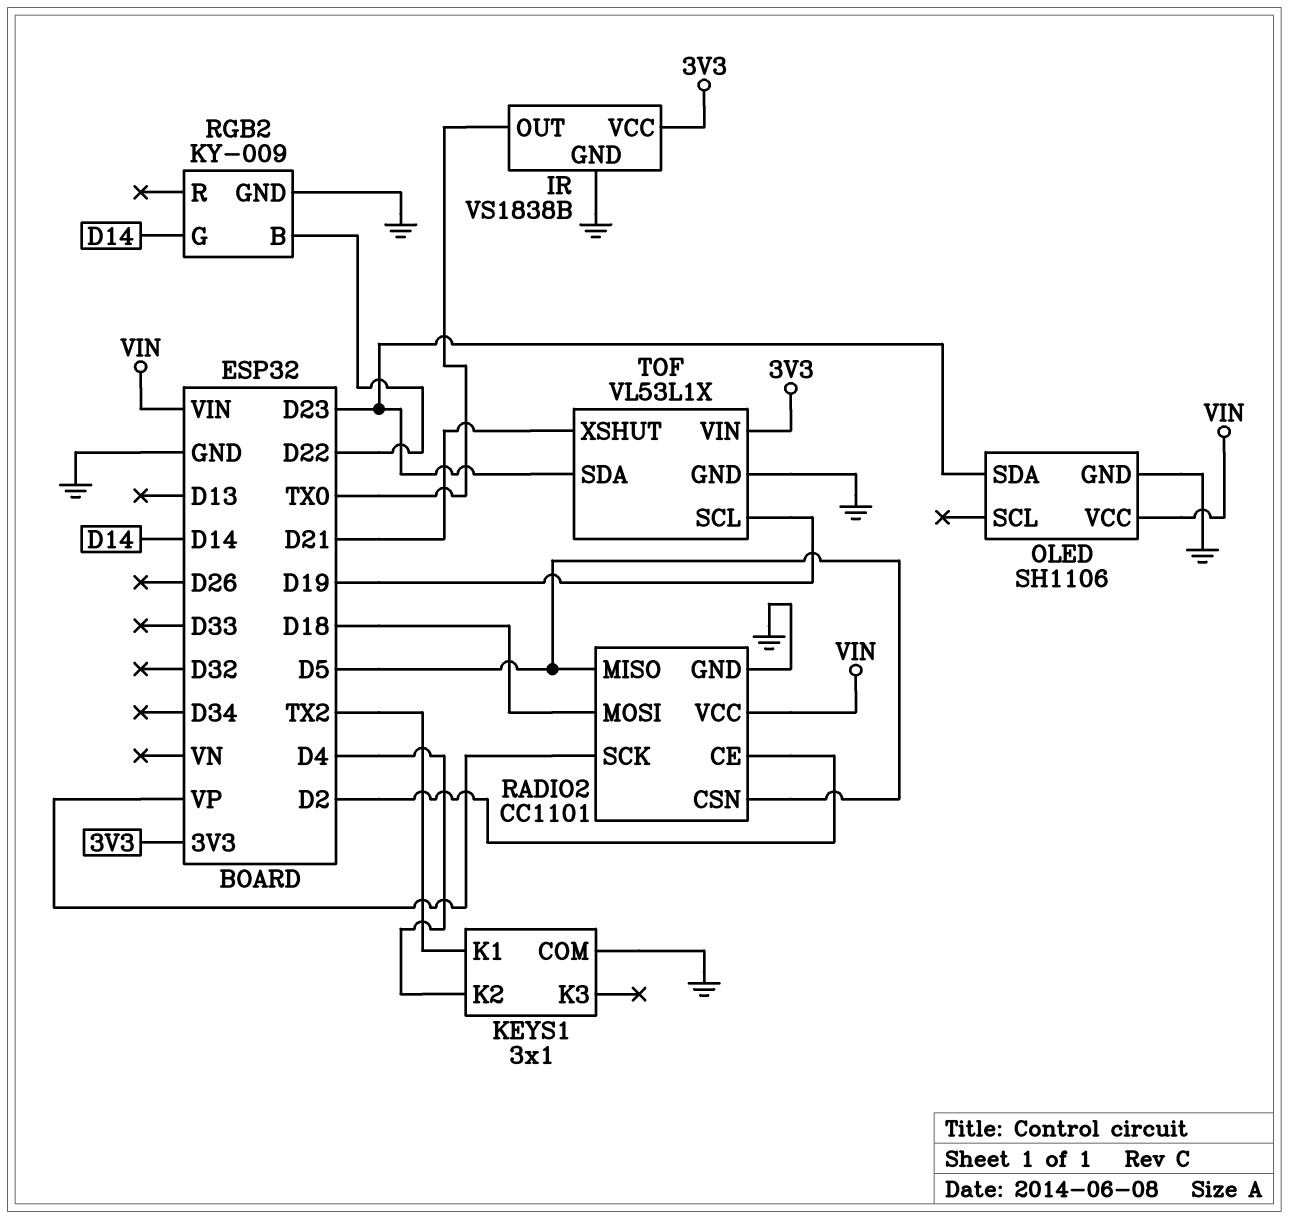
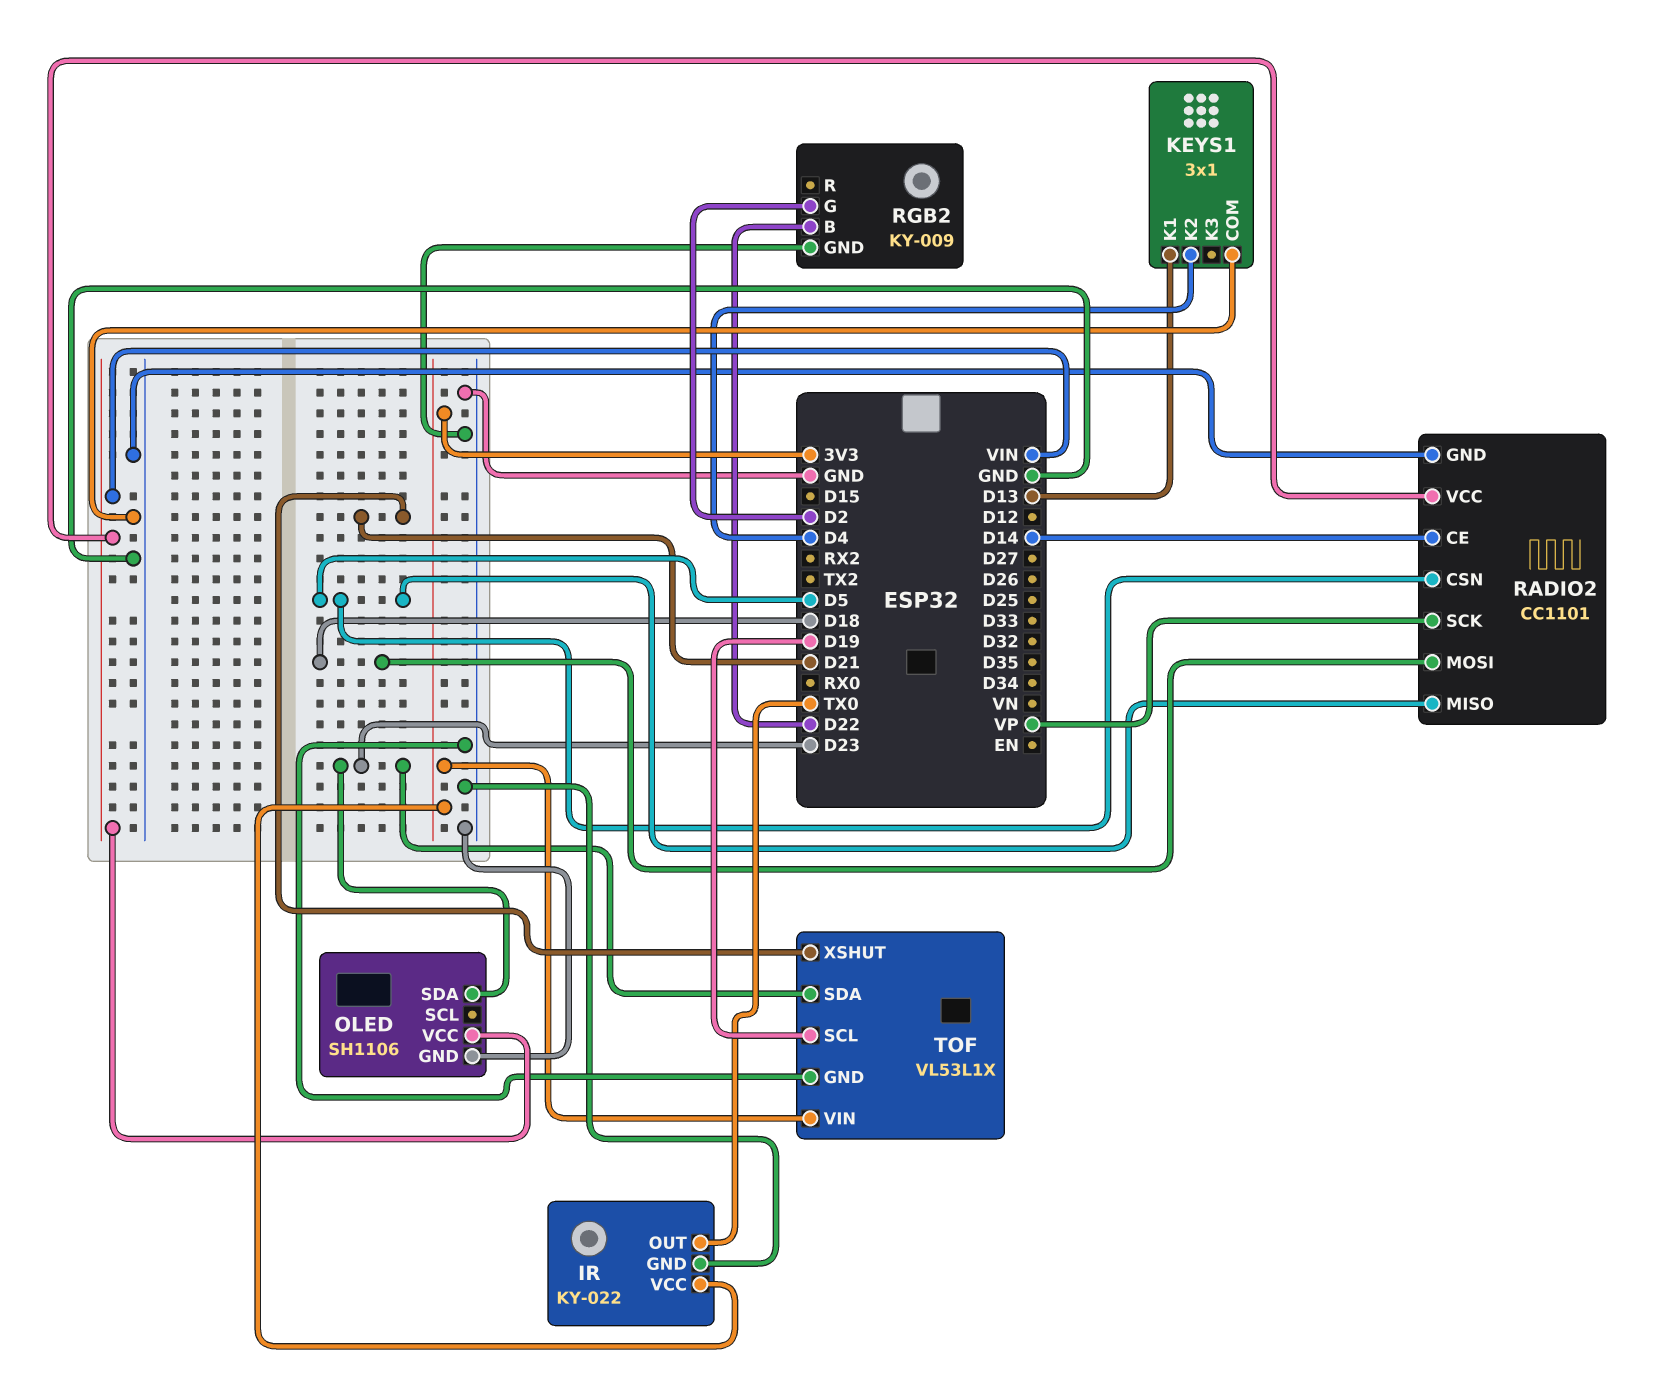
IR: VS1838B -> KY-022
KEYS1 pin K1: TX2 -> D13
RADIO2 pin CE: D2 -> D14
RGB2 pin G: D14 -> D2

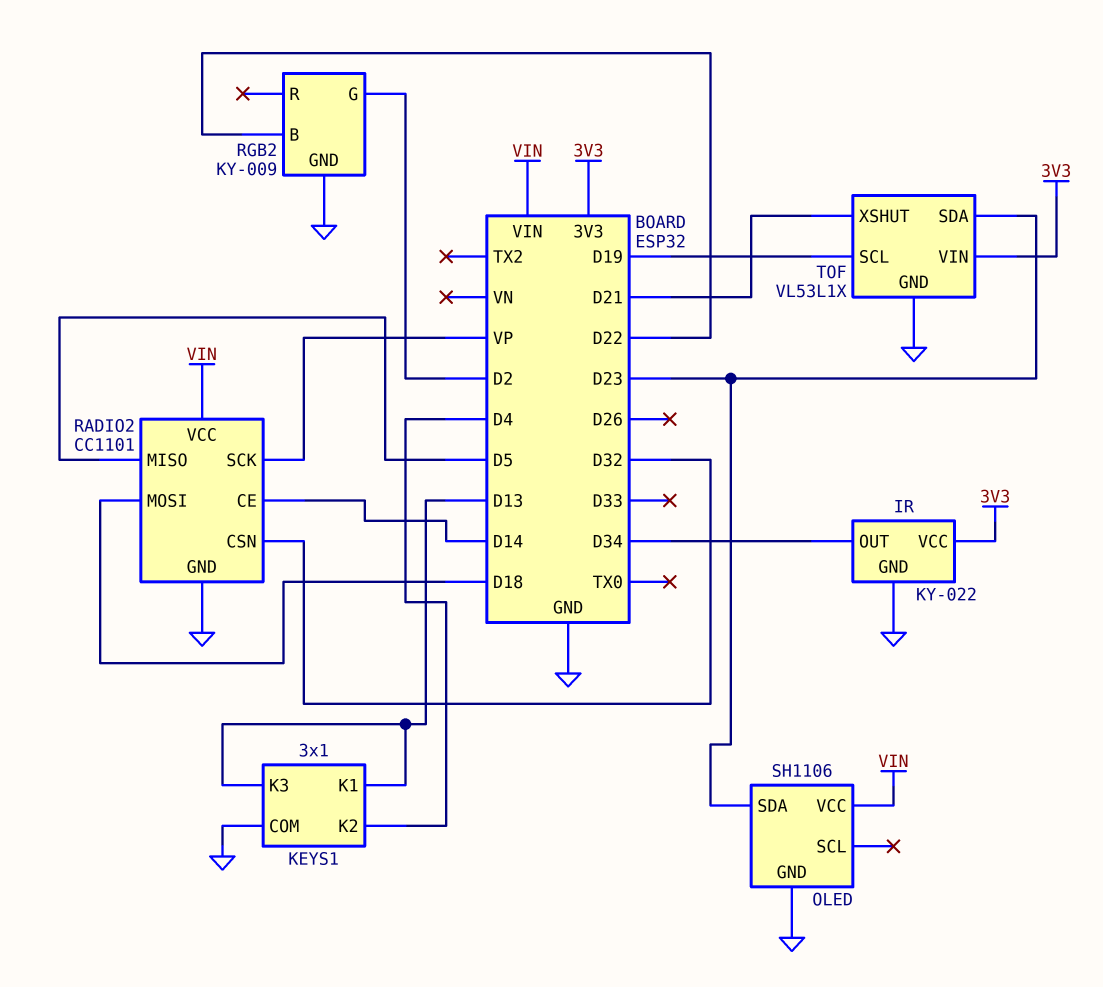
IR pin OUT: TX0 -> D34
KEYS1 pin K3: none -> D13
RADIO2 pin CSN: D5 -> D32

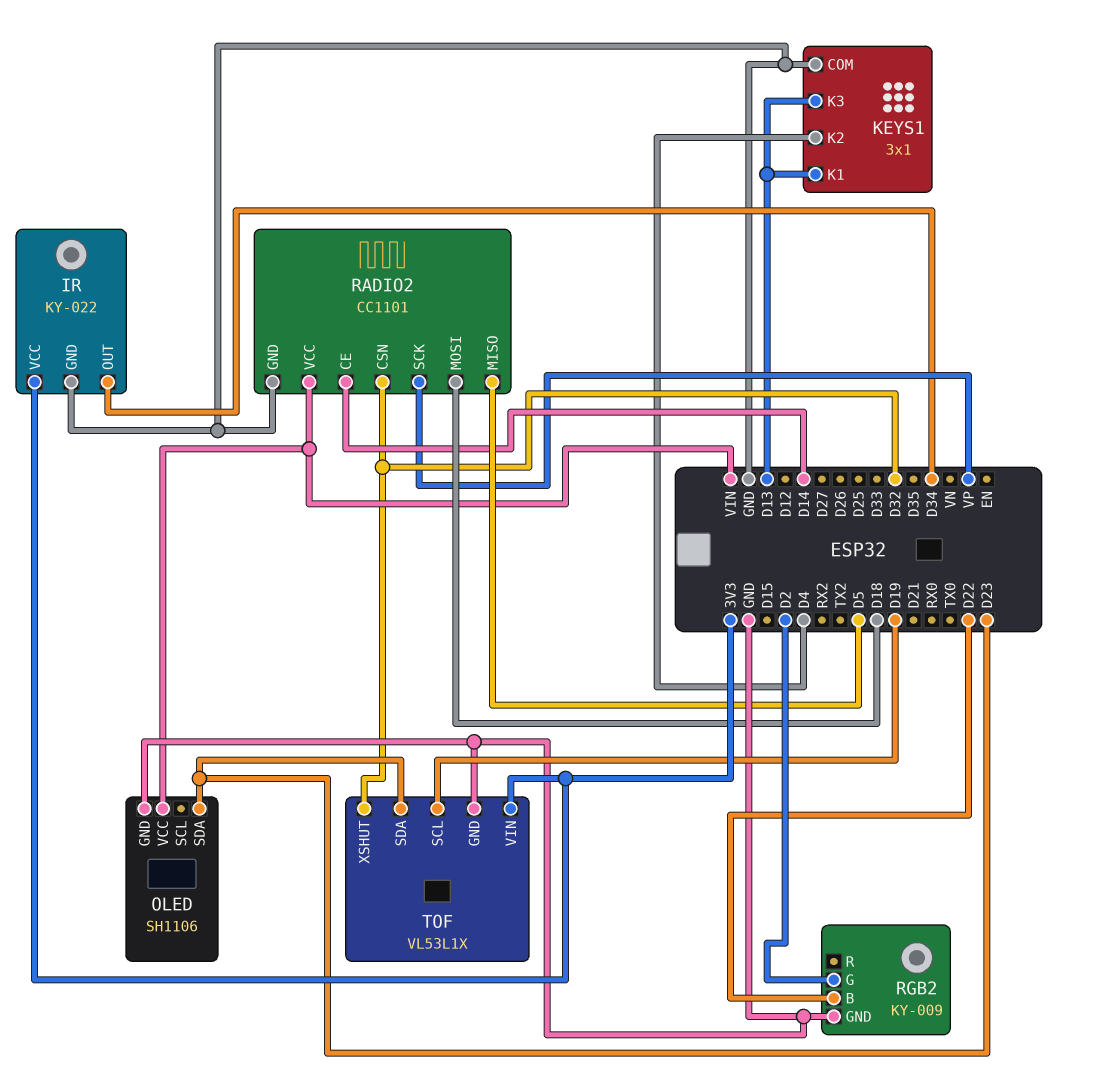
TOF pin XSHUT: D21 -> D32

